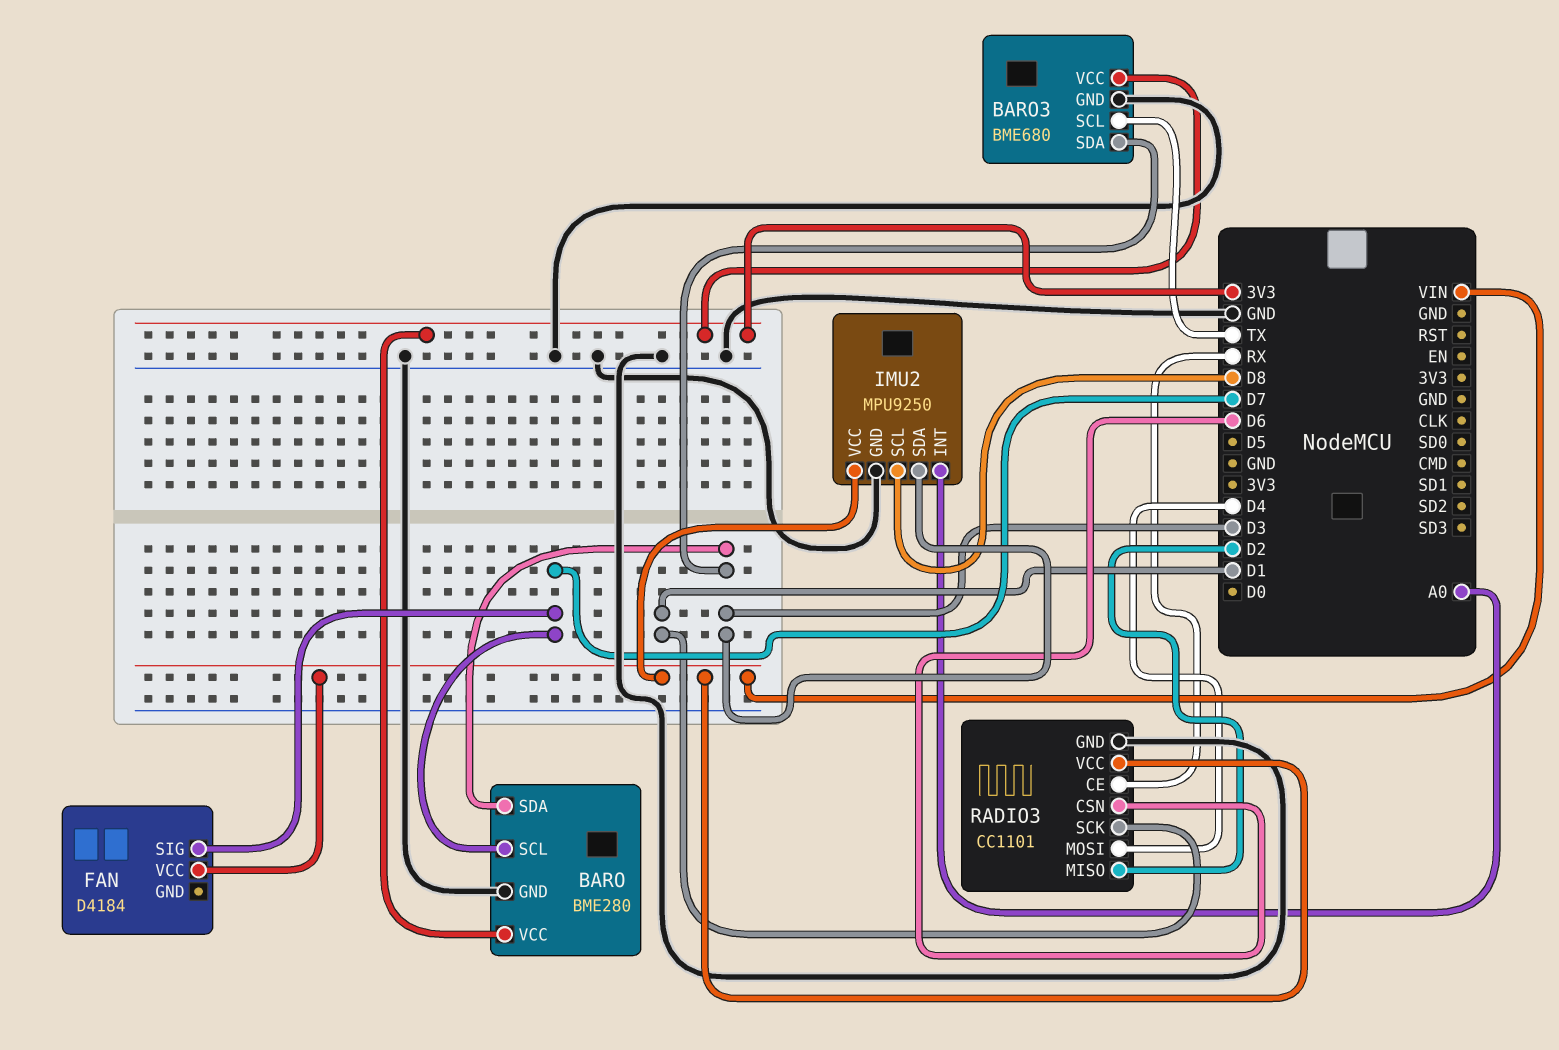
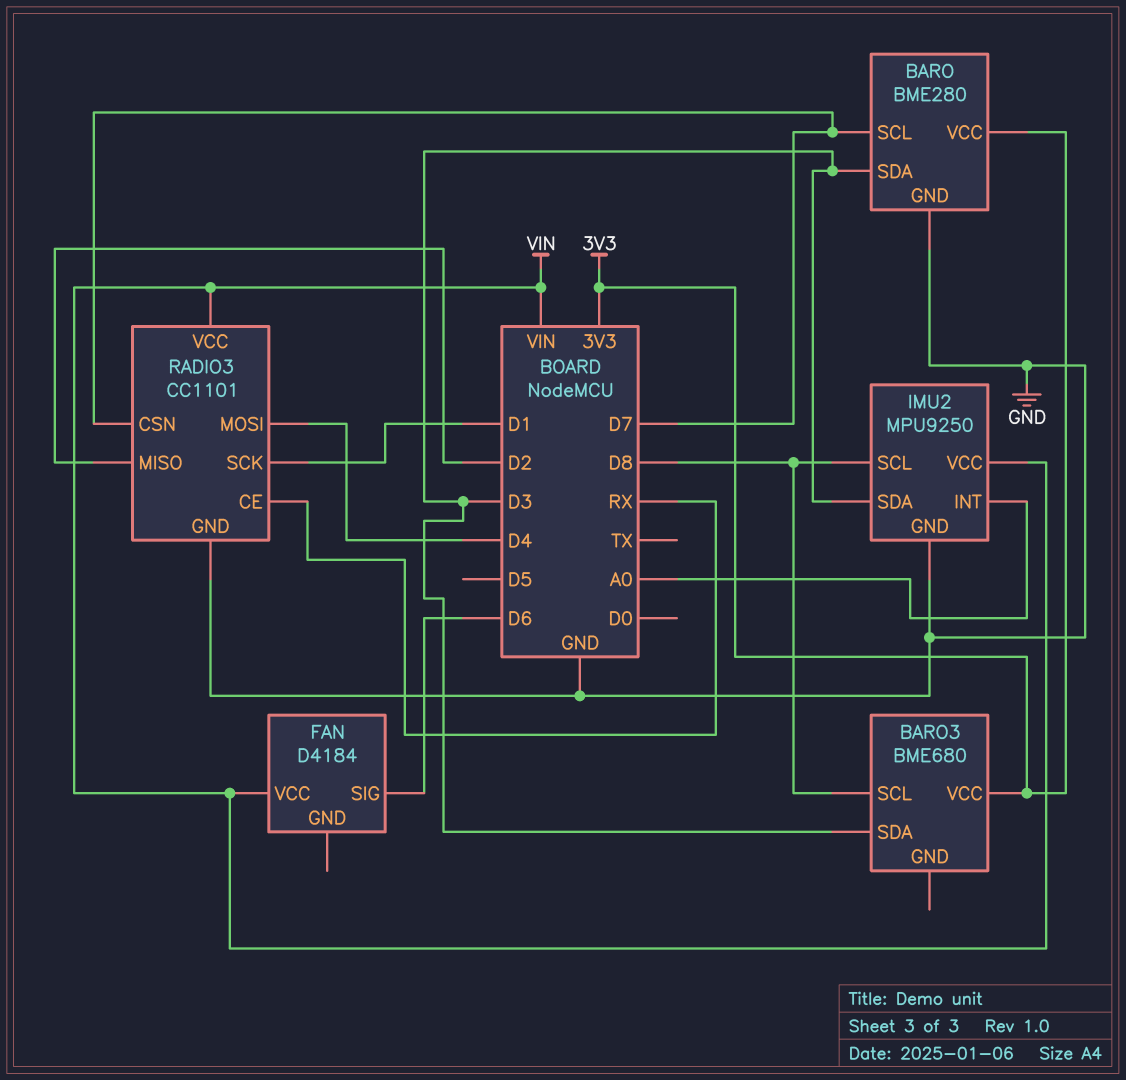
BARO3 pin GND: GND -> none
BARO3 pin SCL: TX -> D8
FAN pin SIG: D7 -> D6
RADIO3 pin CSN: D6 -> D7

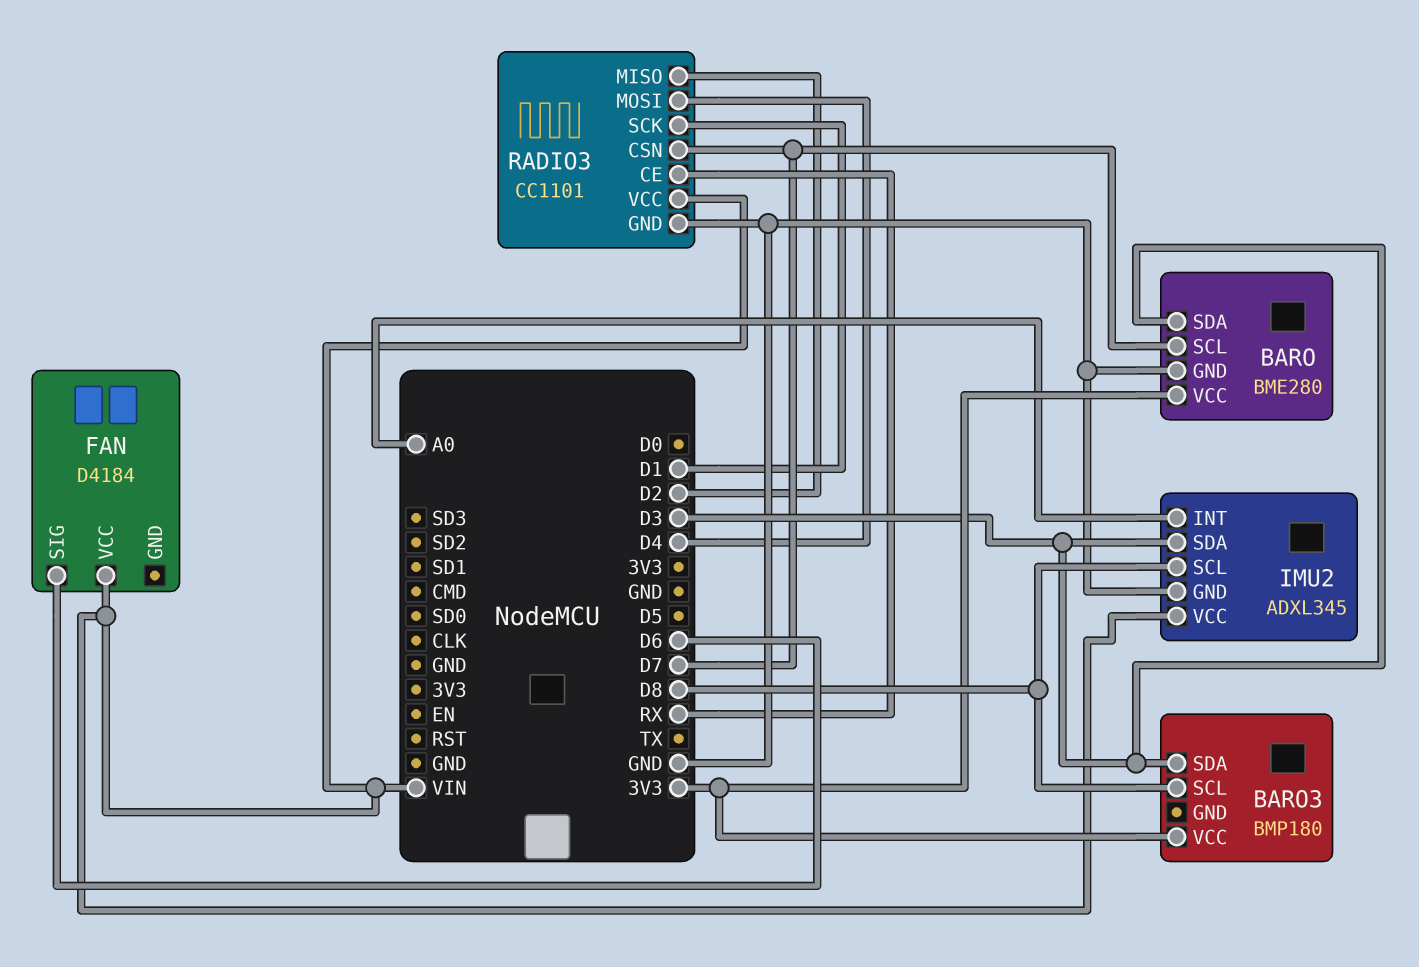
BARO3: BME680 -> BMP180
IMU2: MPU9250 -> ADXL345

